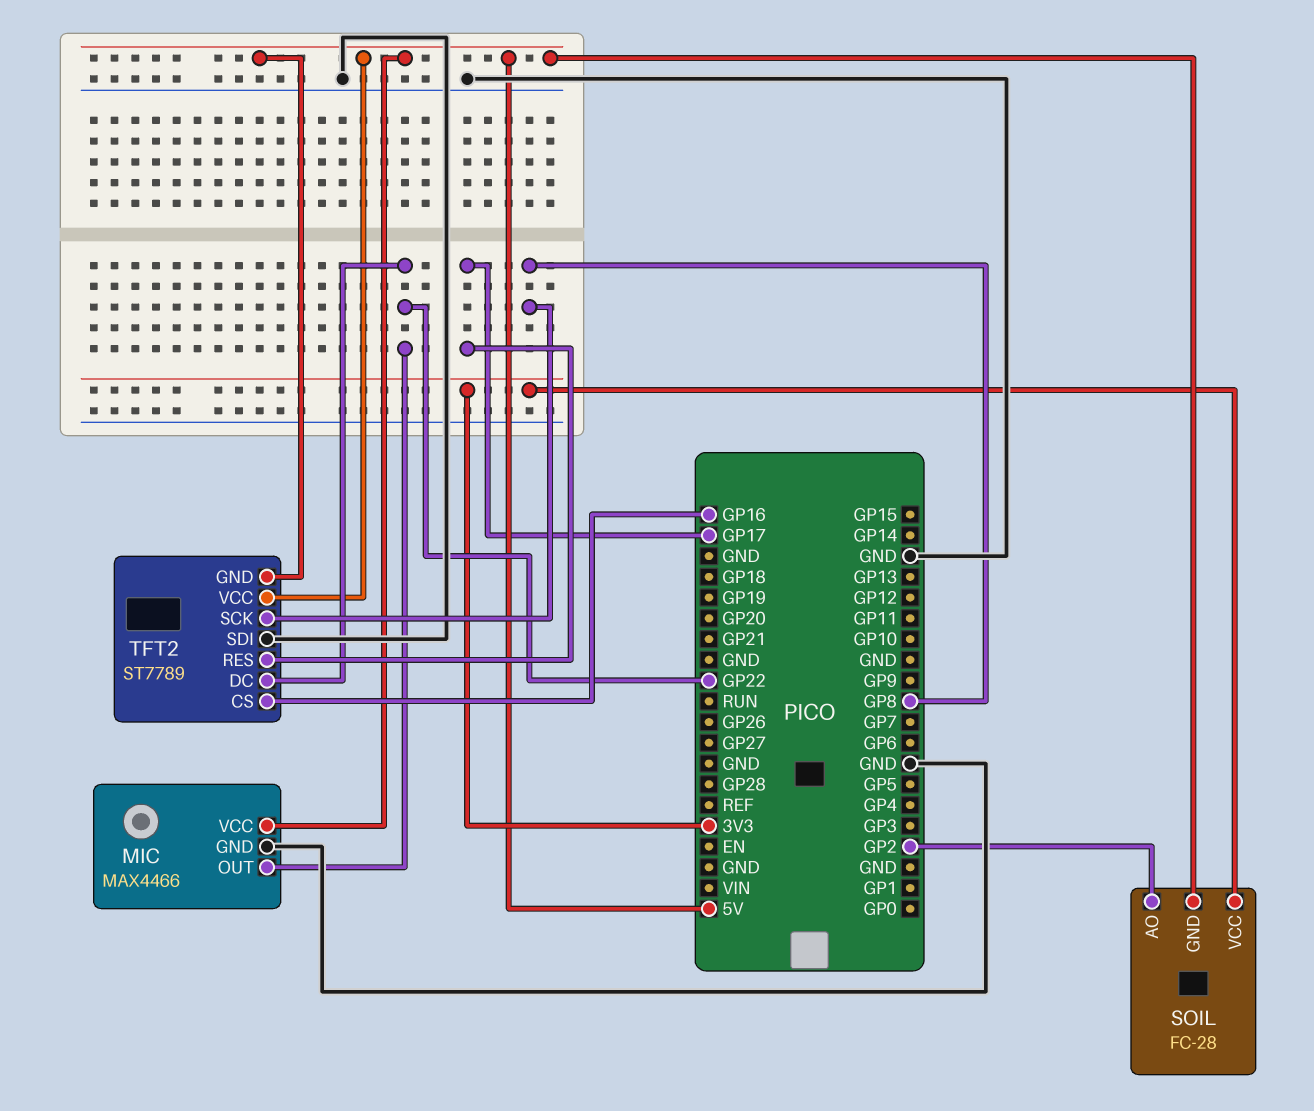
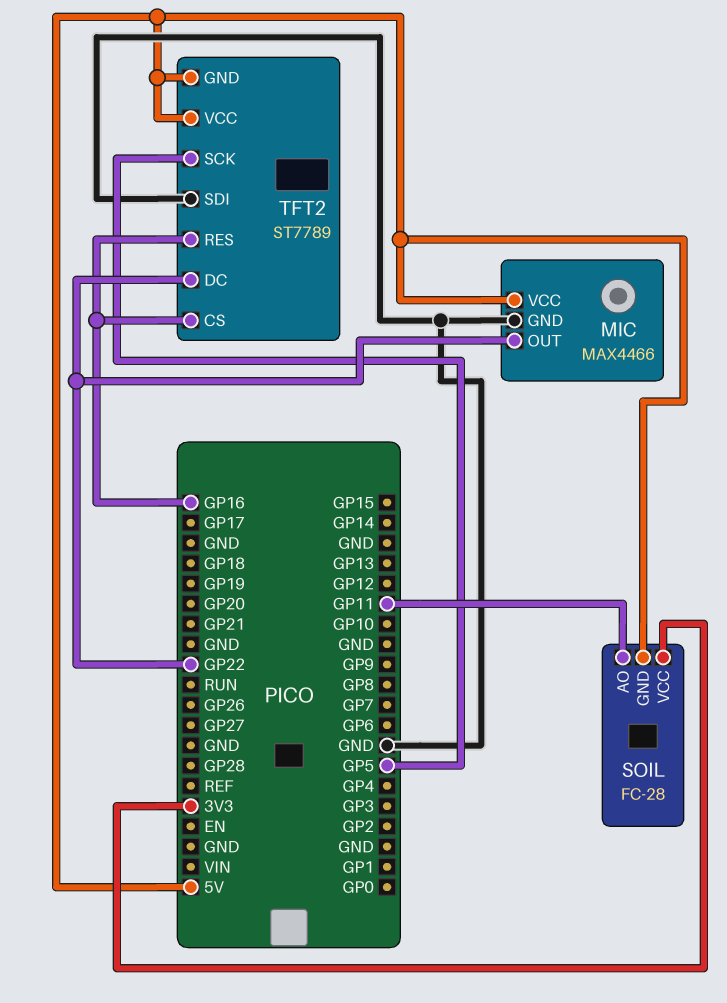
SOIL pin AO: GP2 -> GP11
TFT2 pin RES: GP17 -> GP16
TFT2 pin SCK: GP8 -> GP5

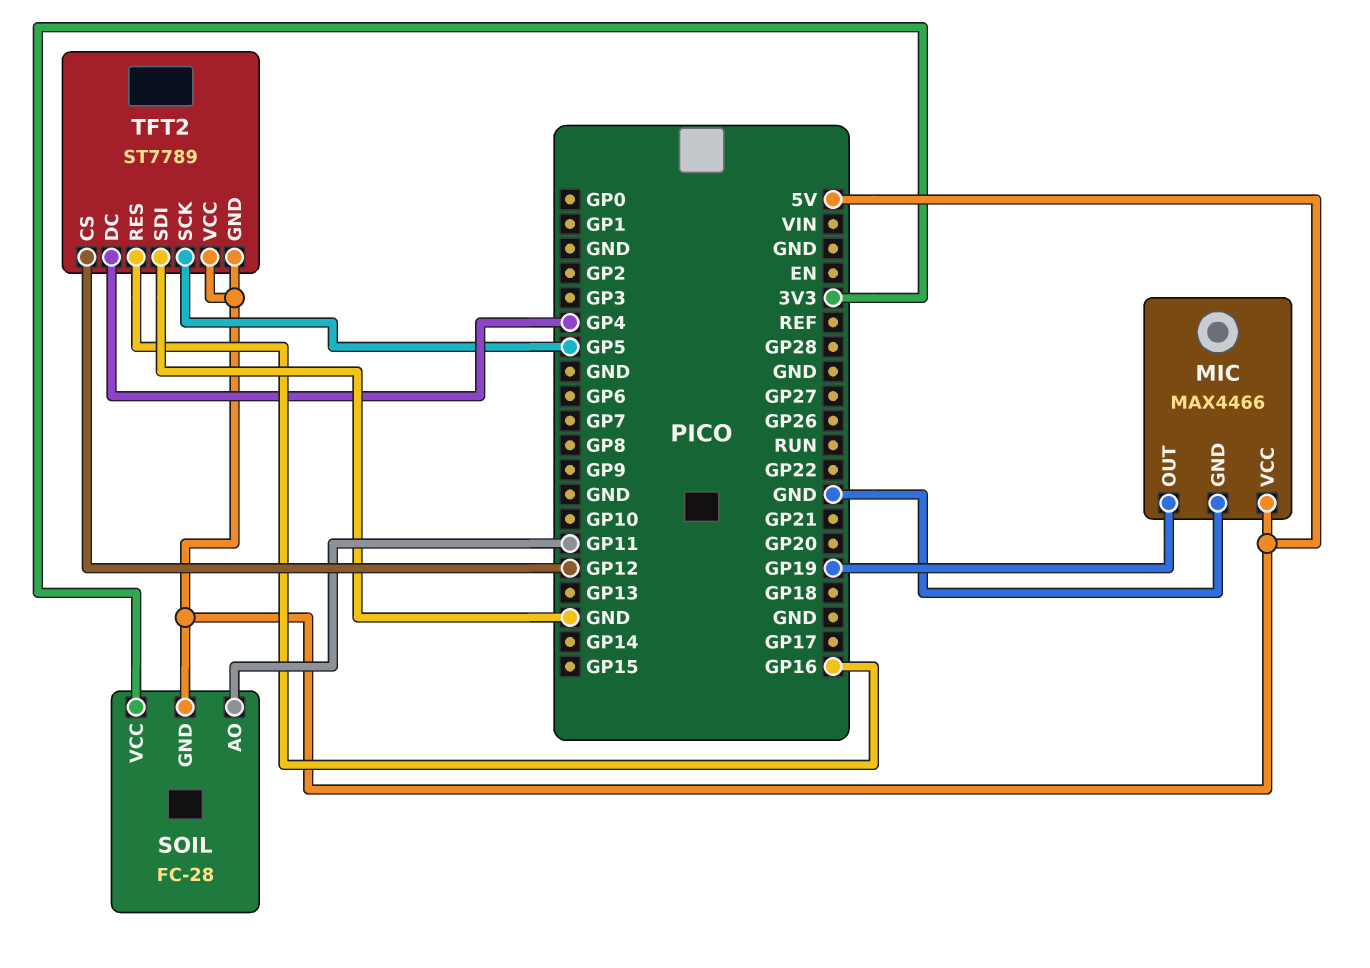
MIC pin OUT: GP22 -> GP19
TFT2 pin CS: GP16 -> GP12
TFT2 pin DC: GP22 -> GP4

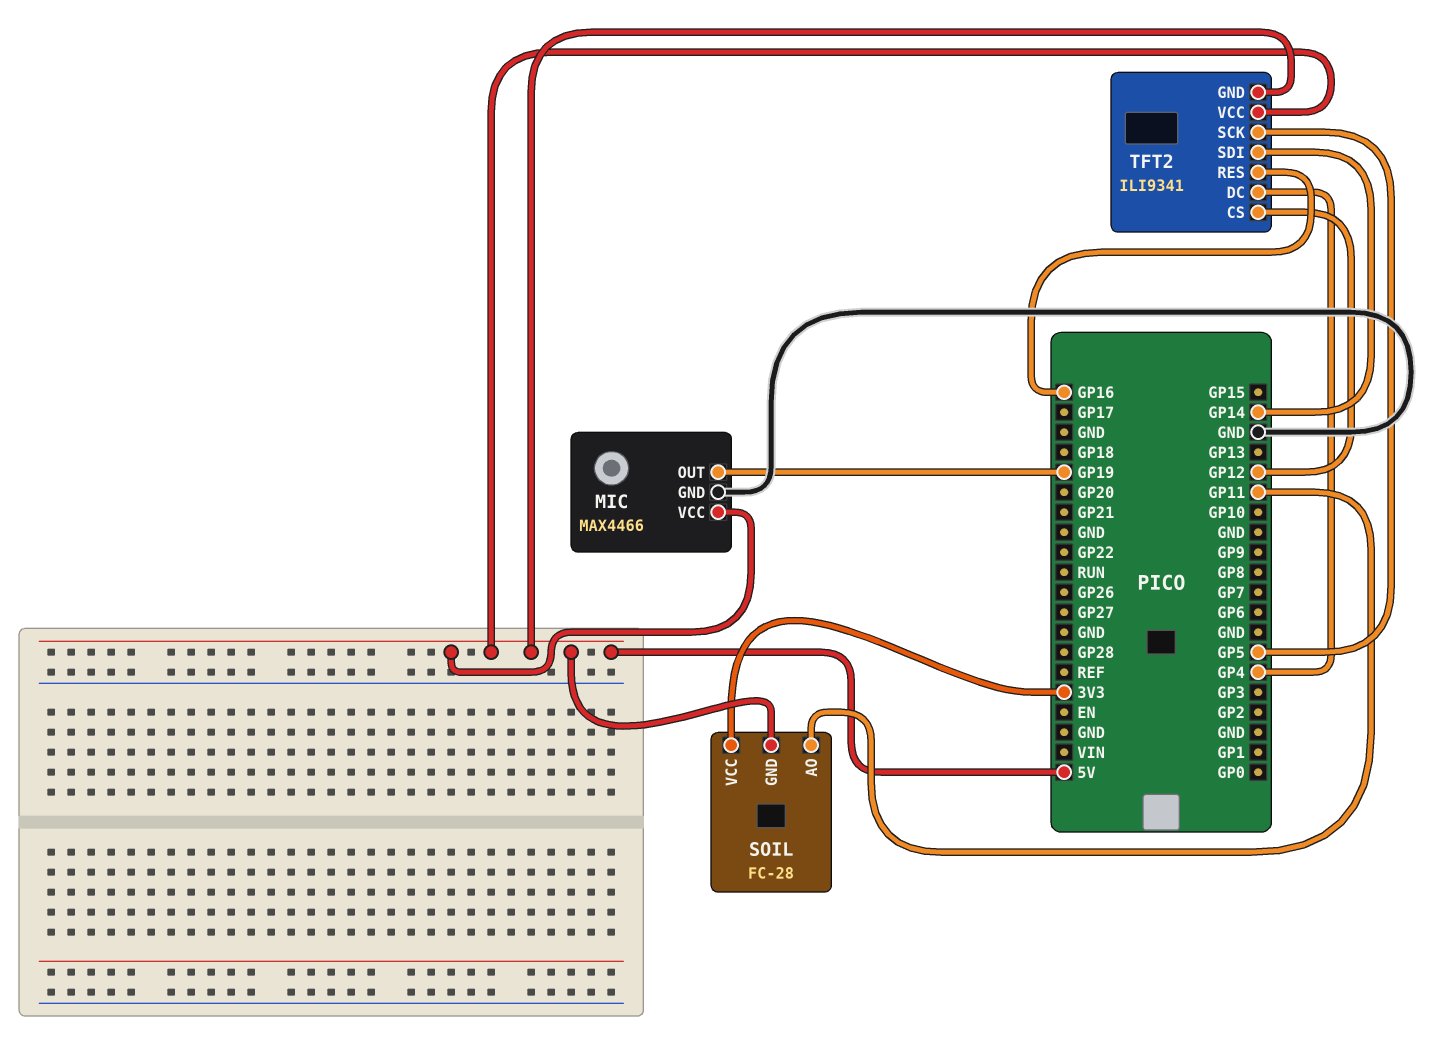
TFT2: ST7789 -> ILI9341
TFT2 pin SDI: GND -> GP14

